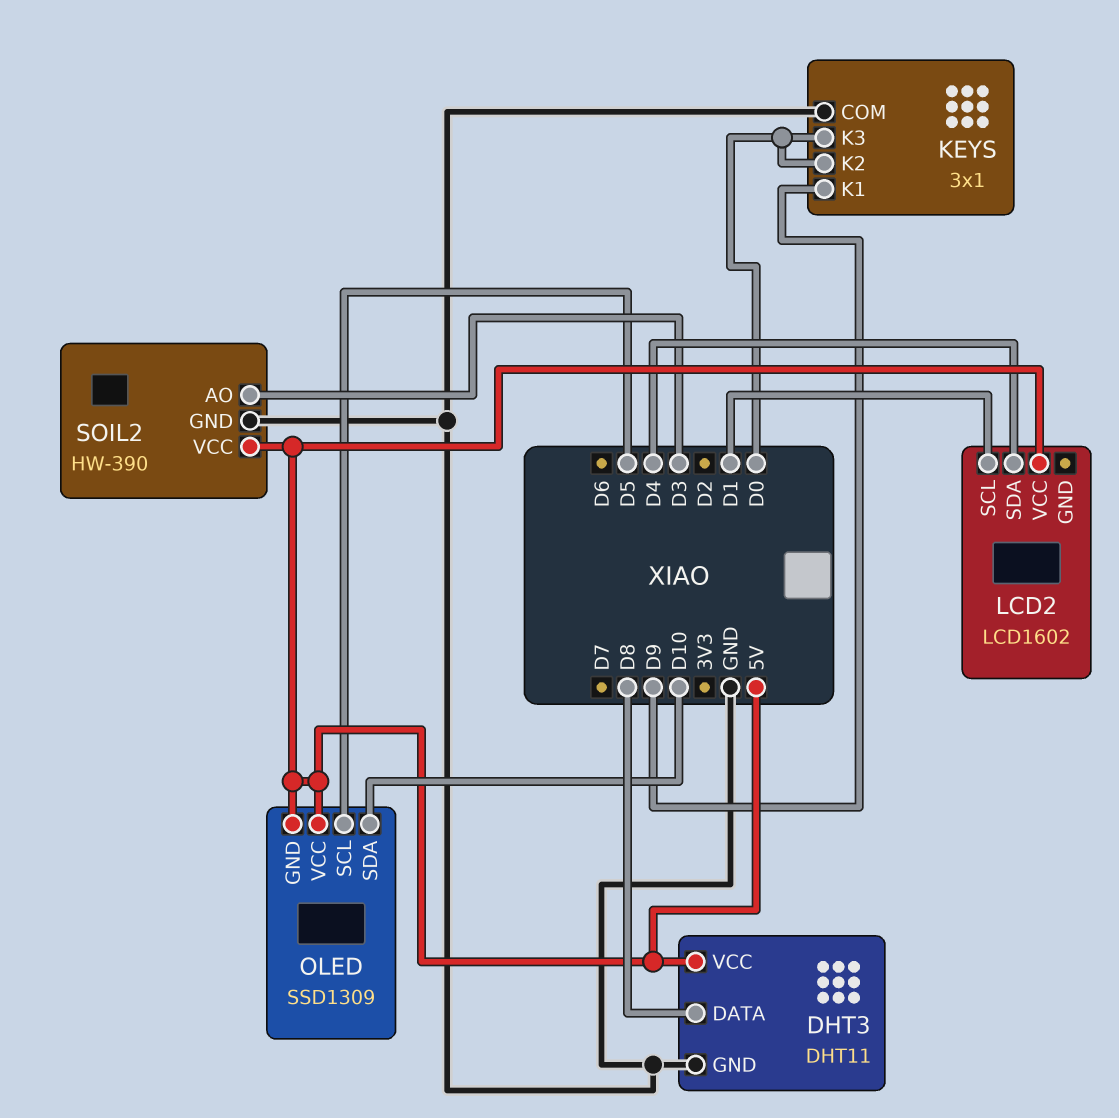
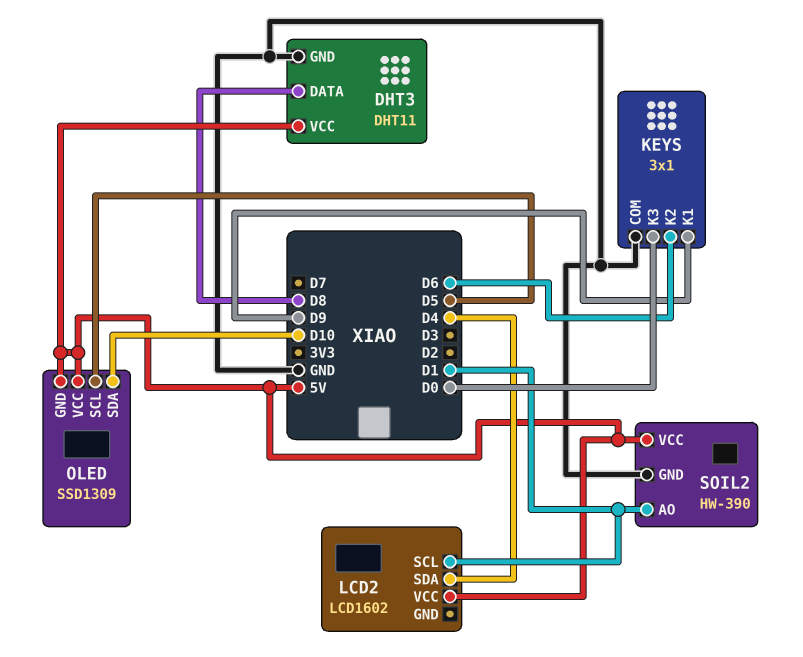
KEYS pin K2: D0 -> D6
SOIL2 pin AO: D3 -> D1

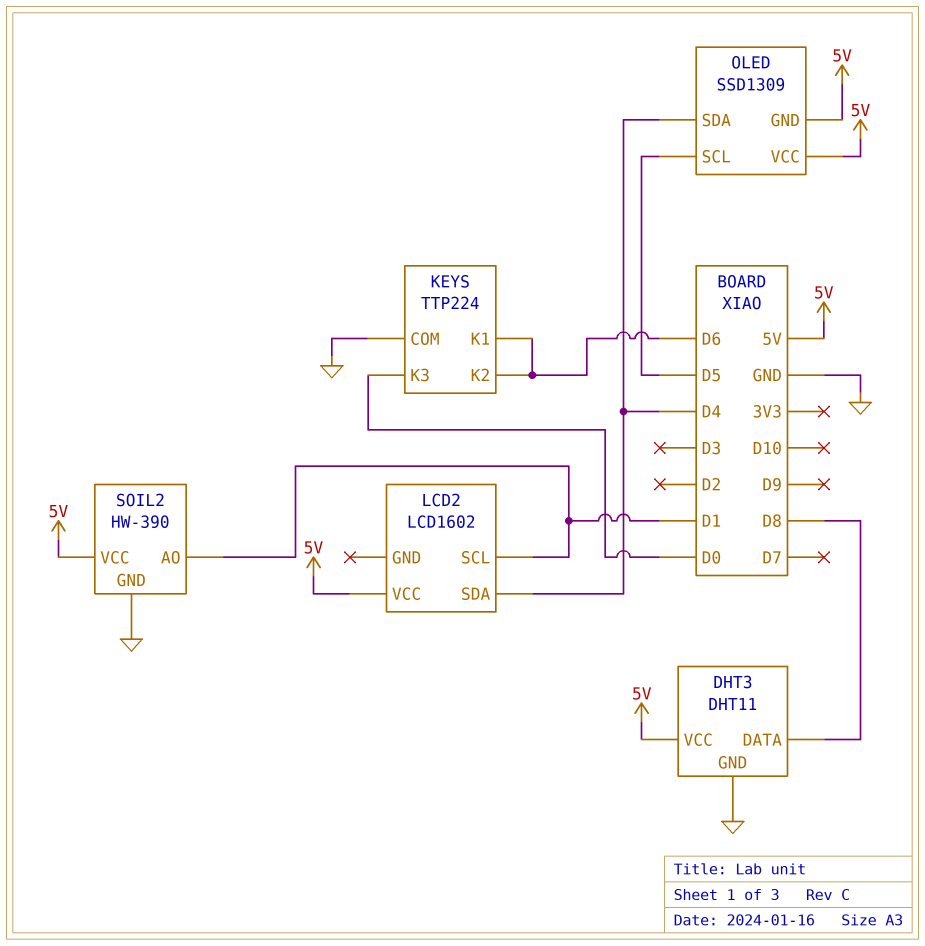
KEYS: 3x1 -> TTP224
KEYS pin K1: D9 -> D6
OLED pin SDA: D10 -> D4

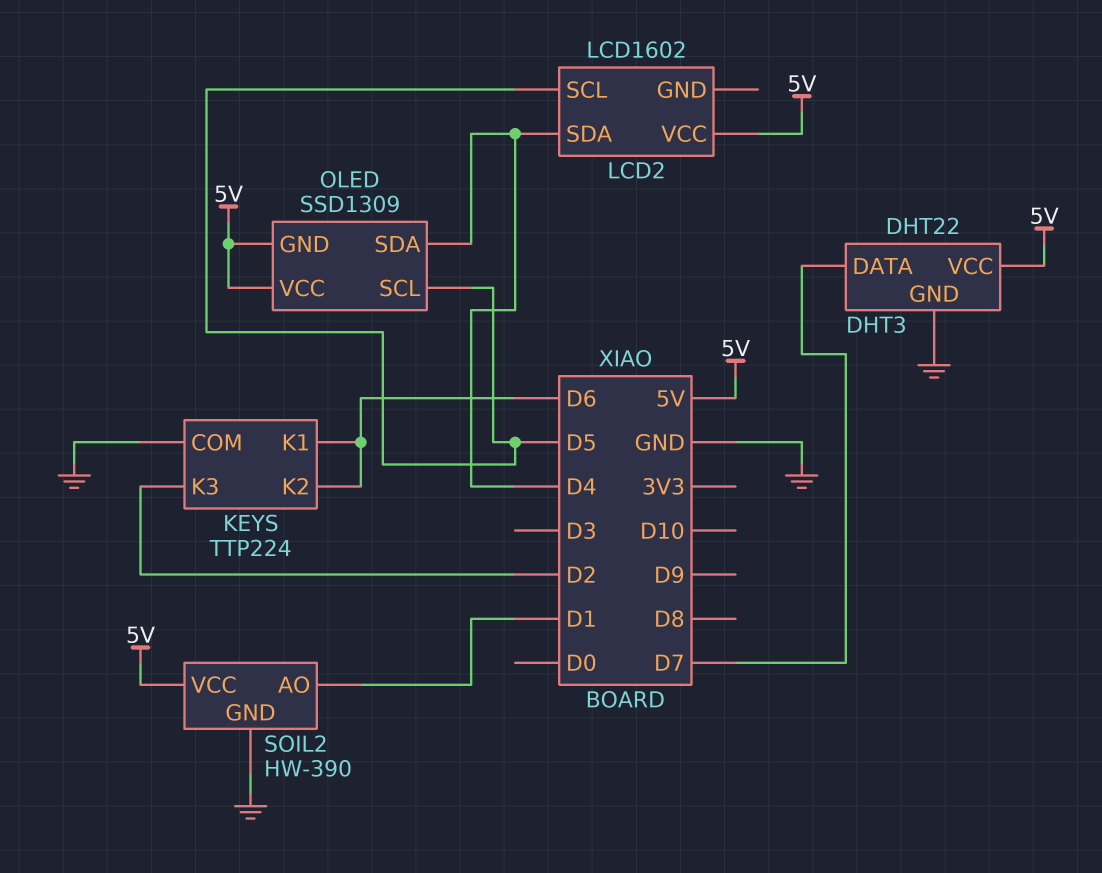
DHT3: DHT11 -> DHT22
DHT3 pin DATA: D8 -> D7
KEYS pin K3: D0 -> D2
LCD2 pin SCL: D1 -> D5

